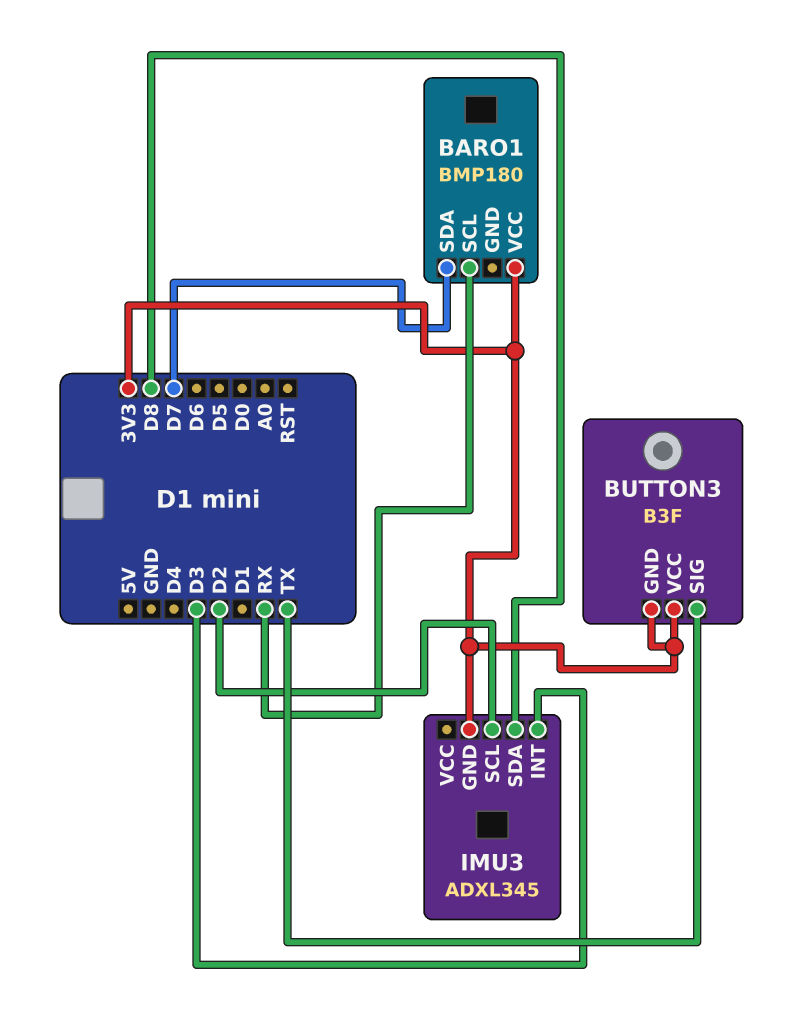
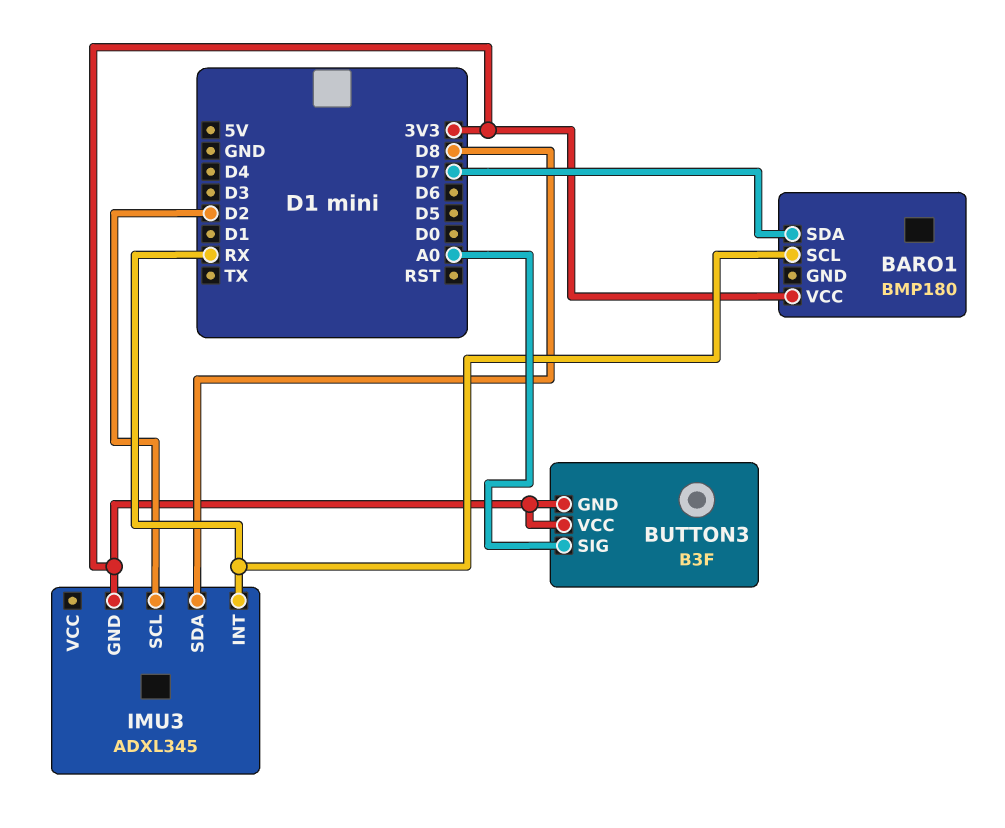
BUTTON3 pin SIG: TX -> A0
IMU3 pin INT: D3 -> RX

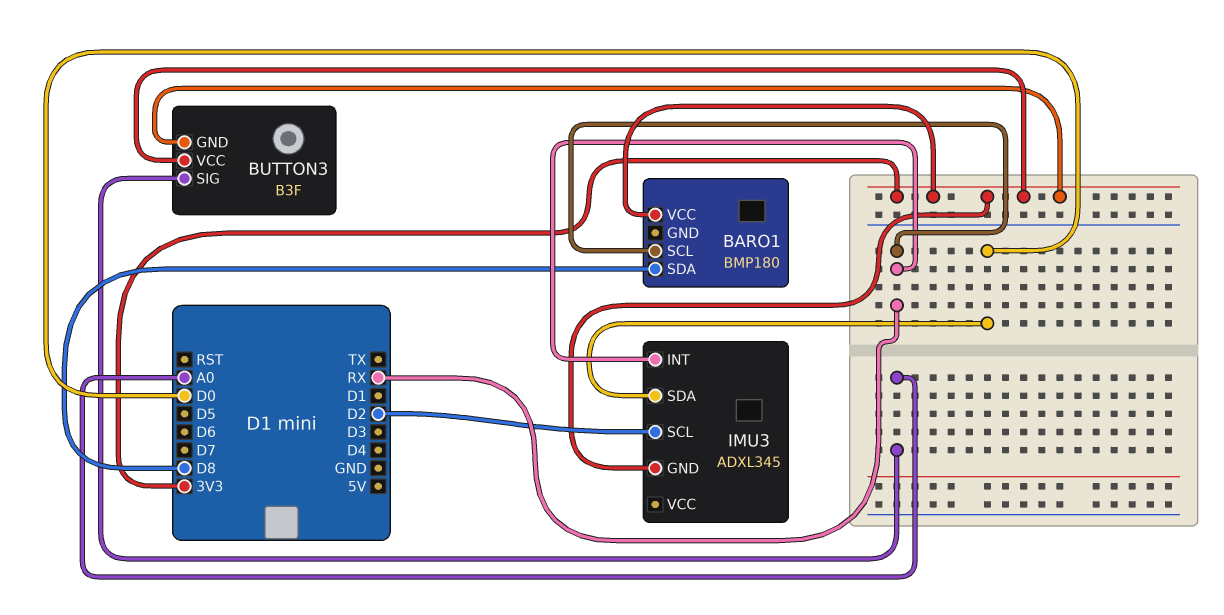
BARO1 pin SDA: D7 -> D8
IMU3 pin SDA: D8 -> D0

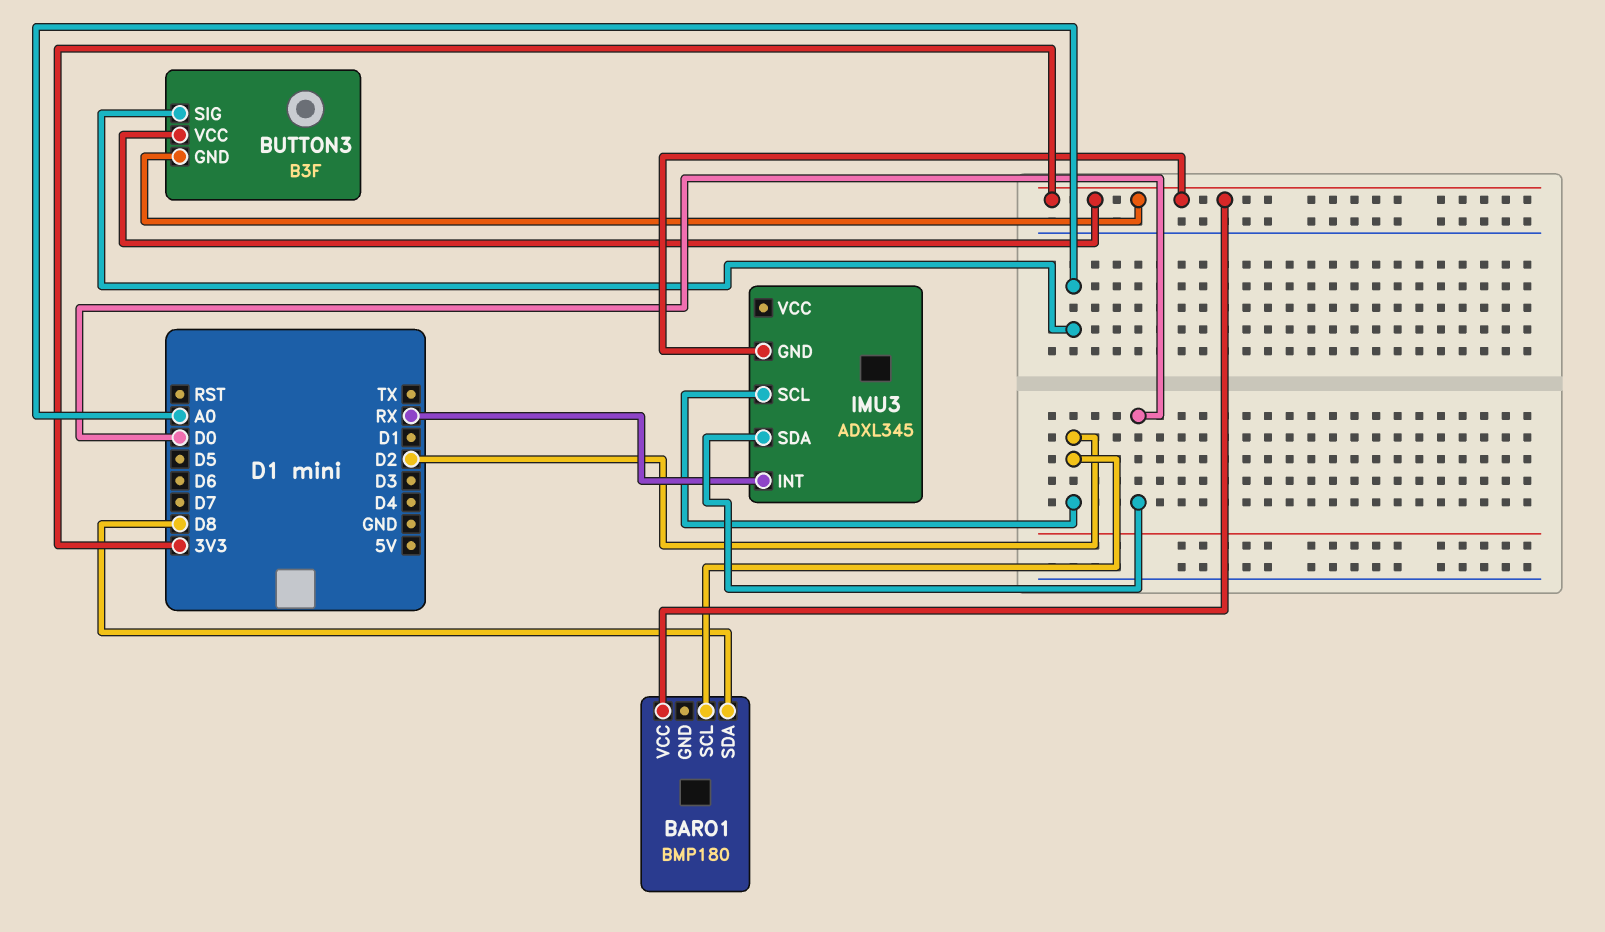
BARO1 pin SCL: RX -> D2

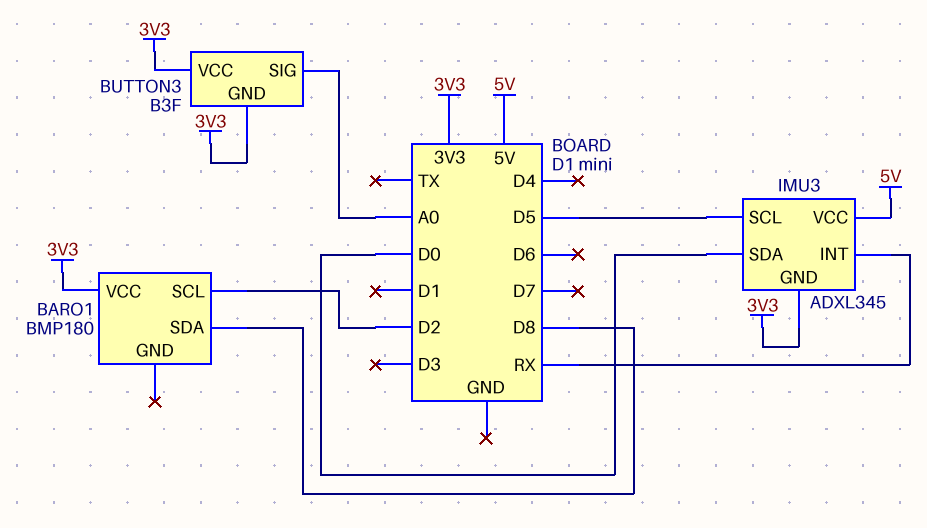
IMU3 pin SCL: D2 -> D5
IMU3 pin VCC: none -> 5V

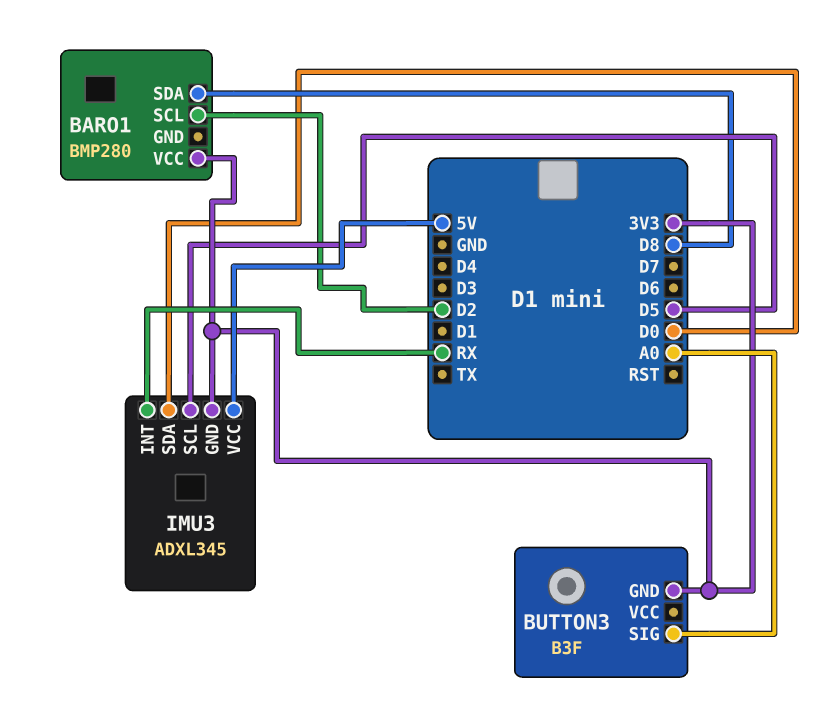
BARO1: BMP180 -> BMP280
BUTTON3 pin VCC: 3V3 -> none

